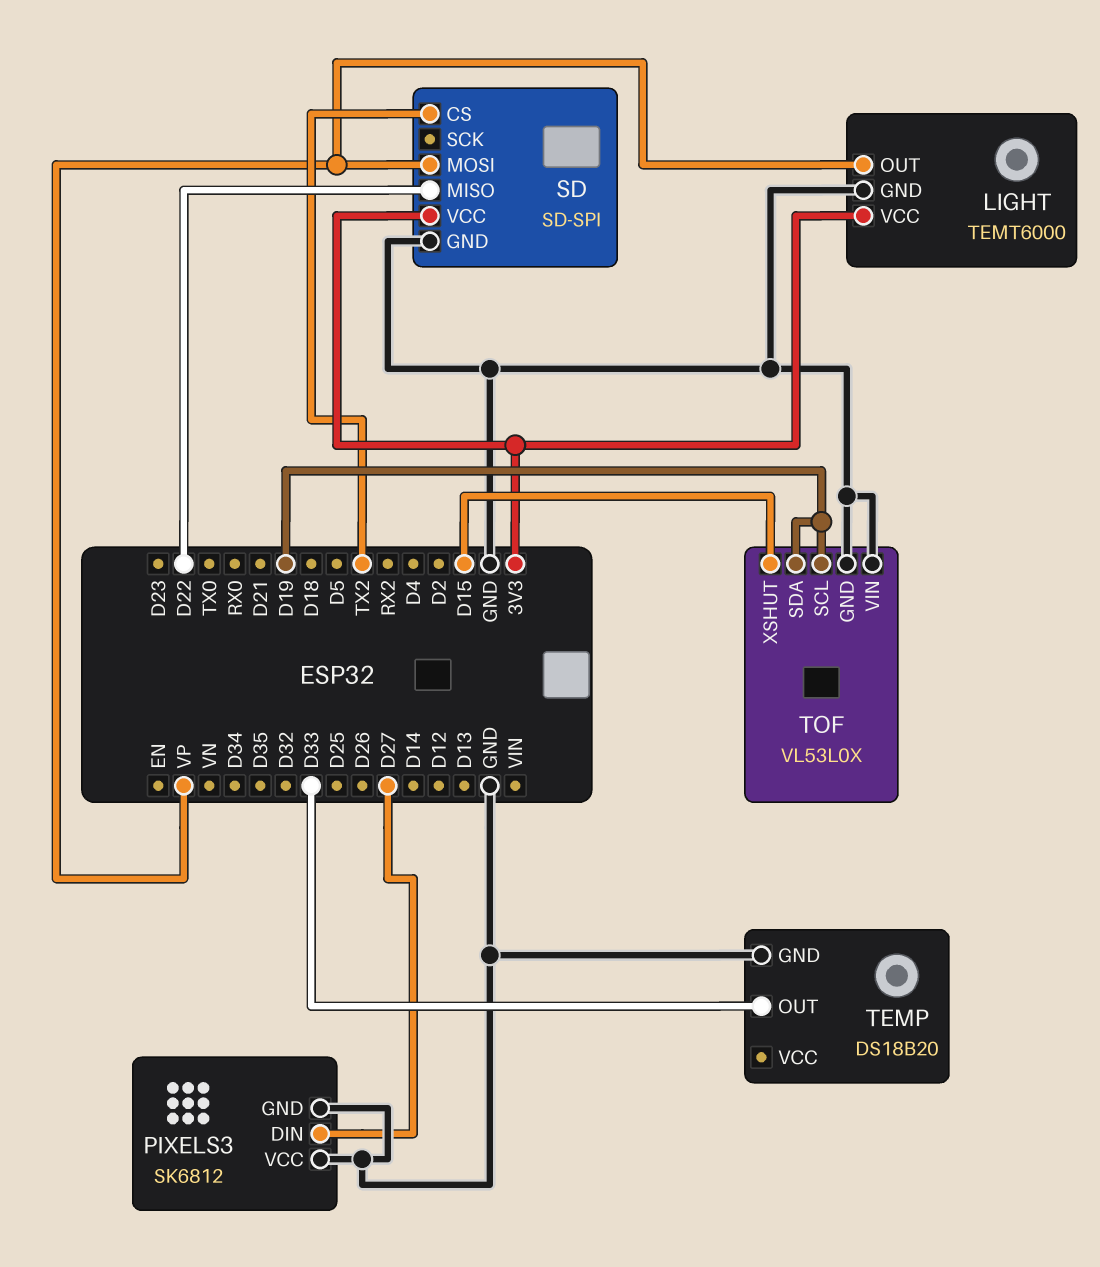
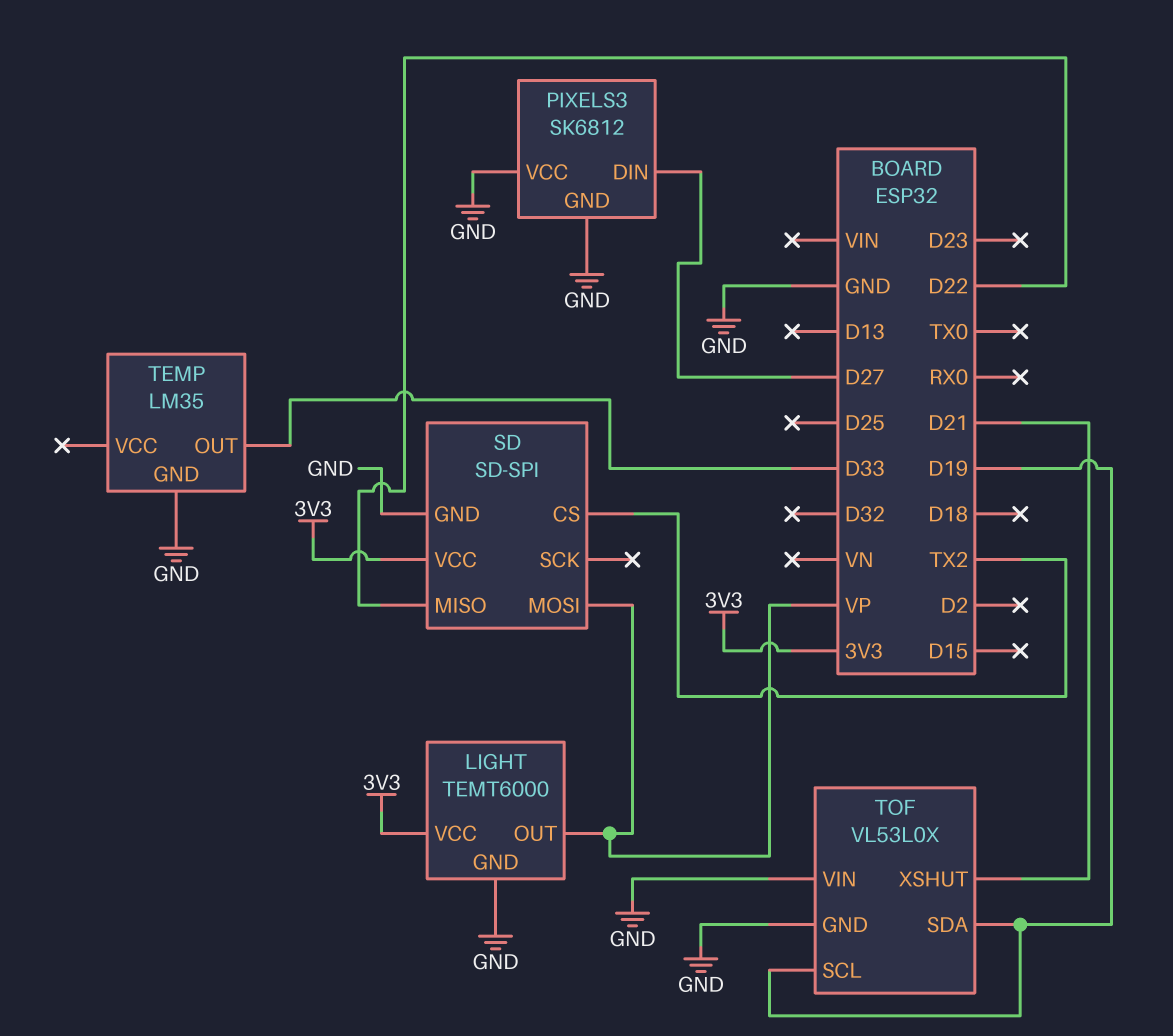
TEMP: DS18B20 -> LM35
TOF pin XSHUT: D15 -> D21

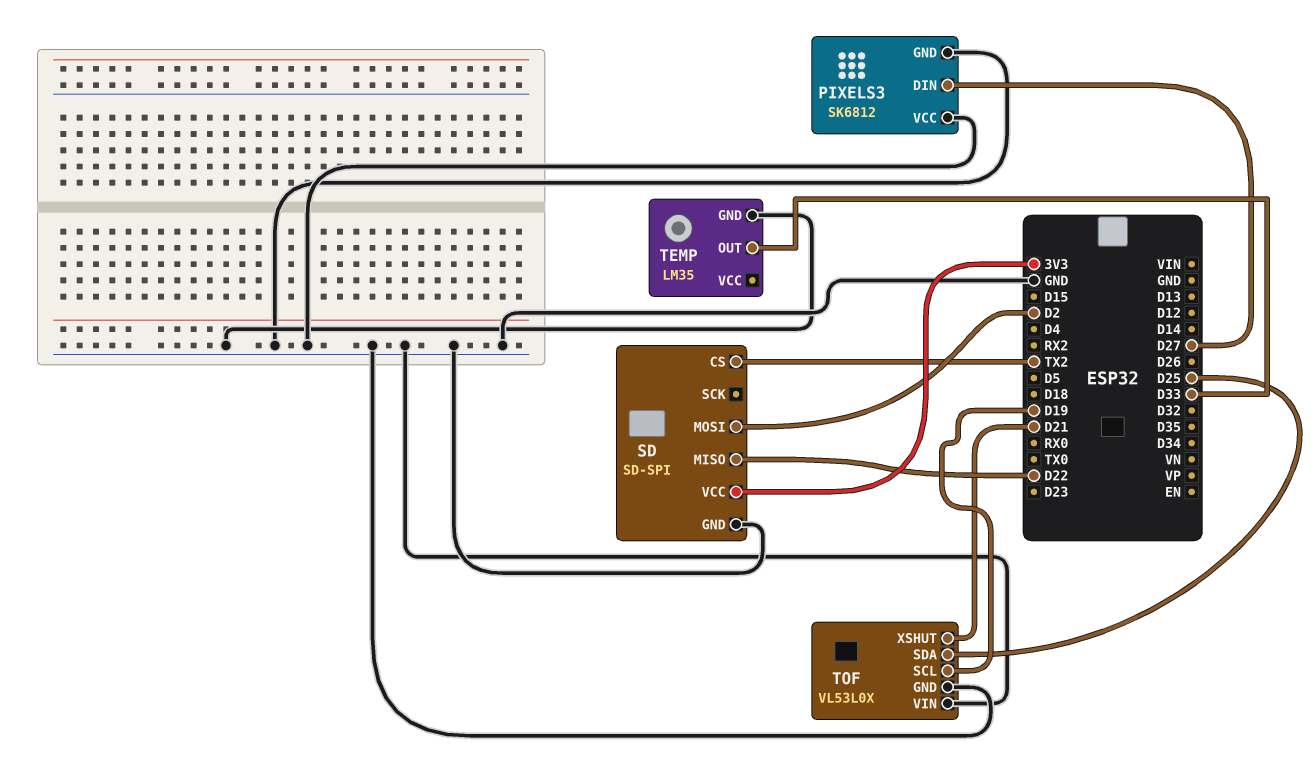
LIGHT: TEMT6000 -> none
LIGHT pin GND: GND -> none
LIGHT pin OUT: VP -> none
LIGHT pin VCC: 3V3 -> none
SD pin MOSI: VP -> D2
TOF pin SDA: D19 -> D25

